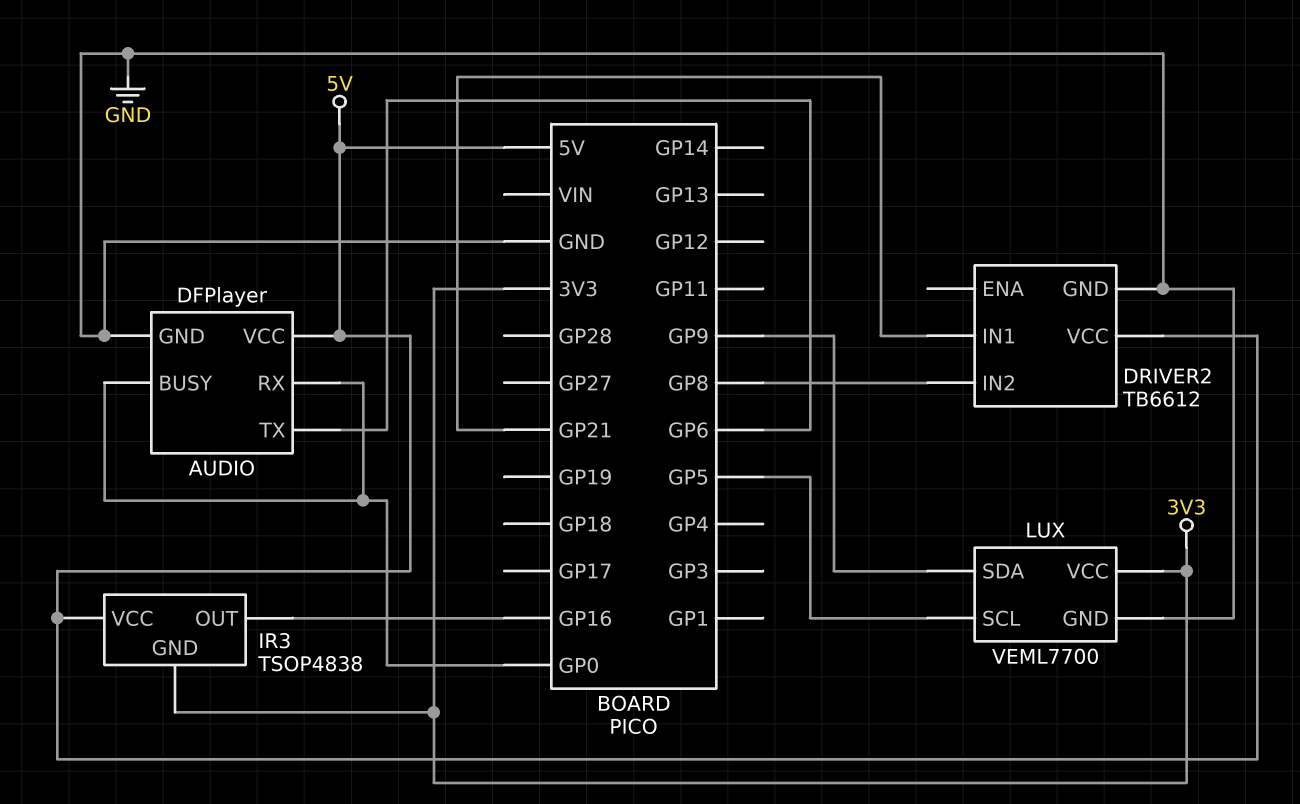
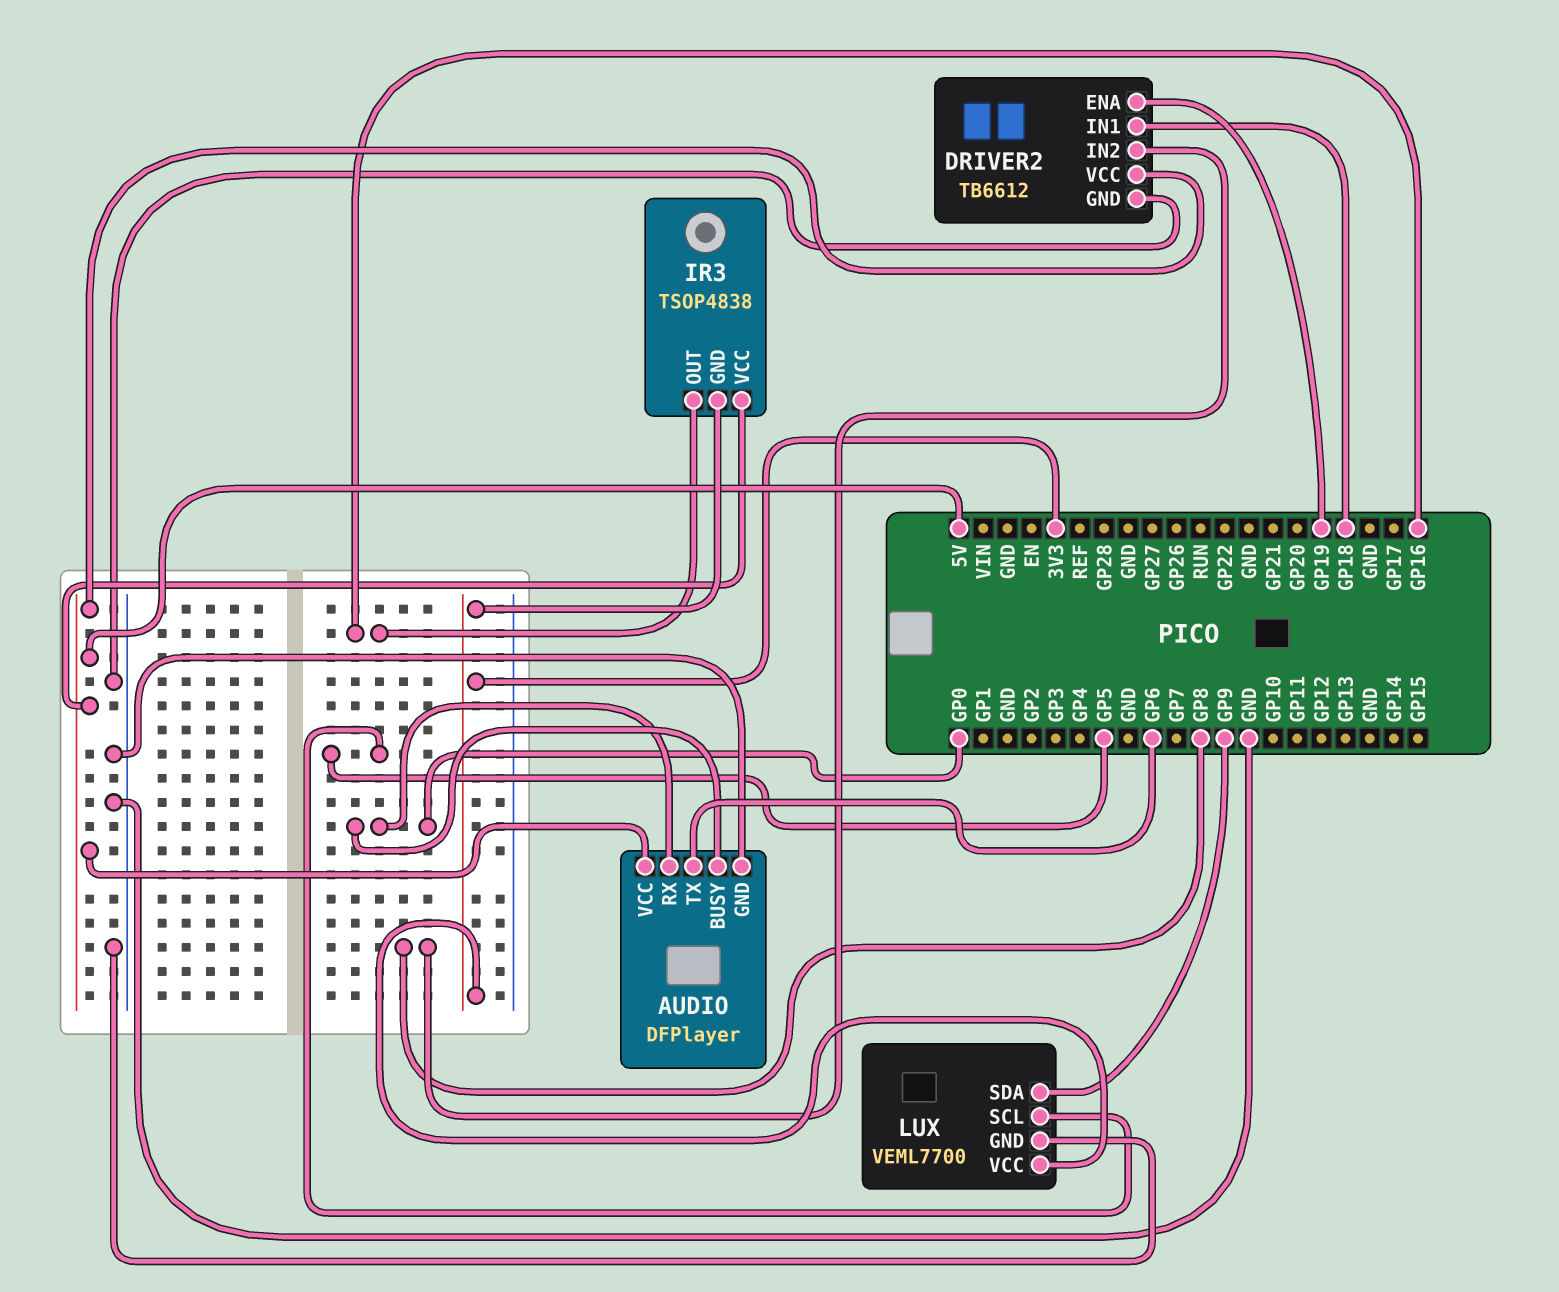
DRIVER2 pin ENA: none -> GP19
DRIVER2 pin IN1: GP21 -> GP18

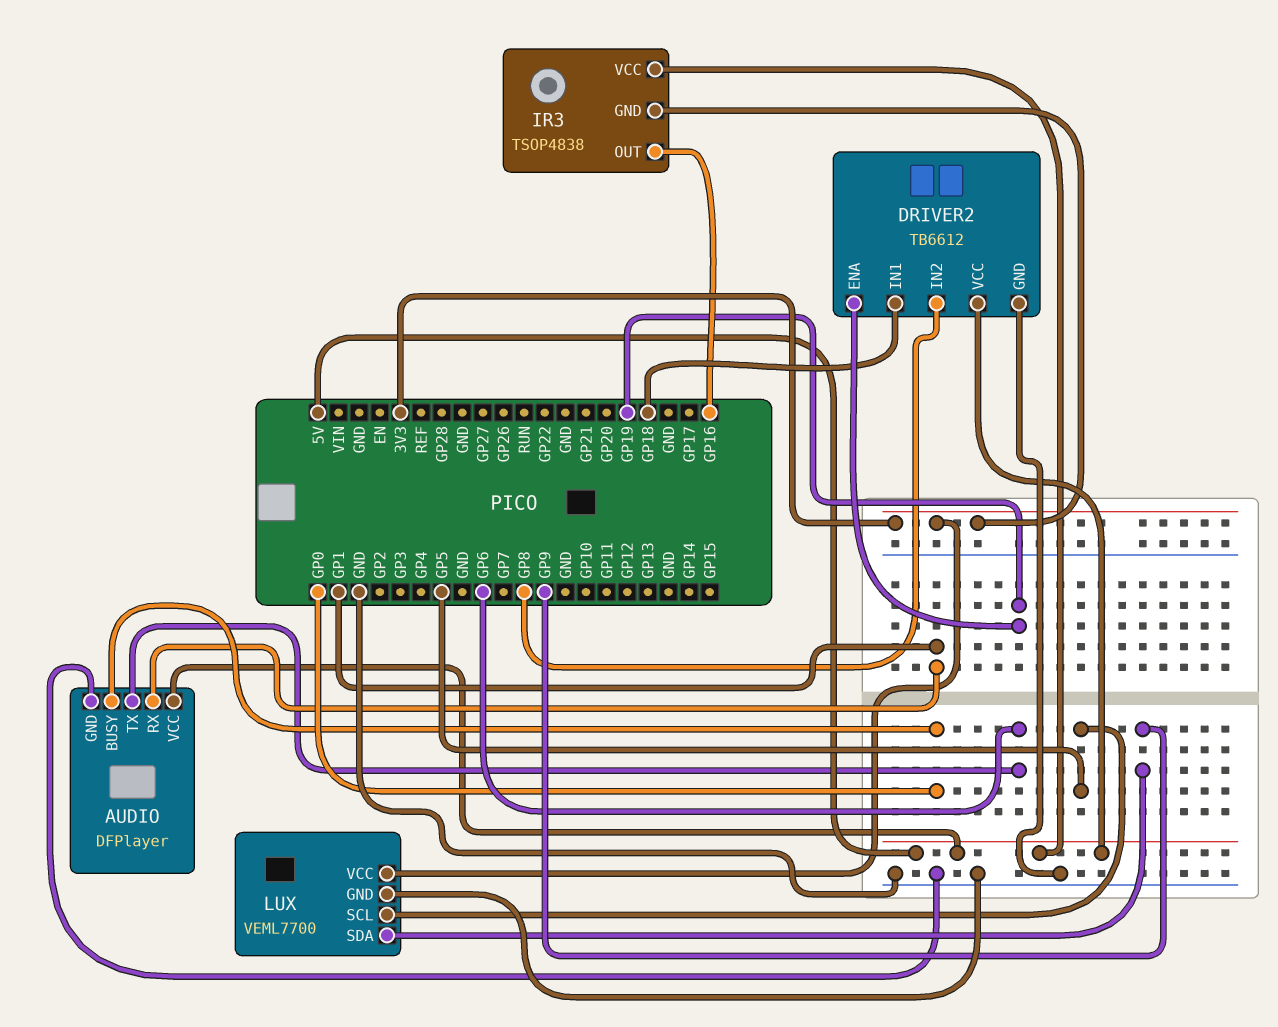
AUDIO pin RX: GP0 -> GP1

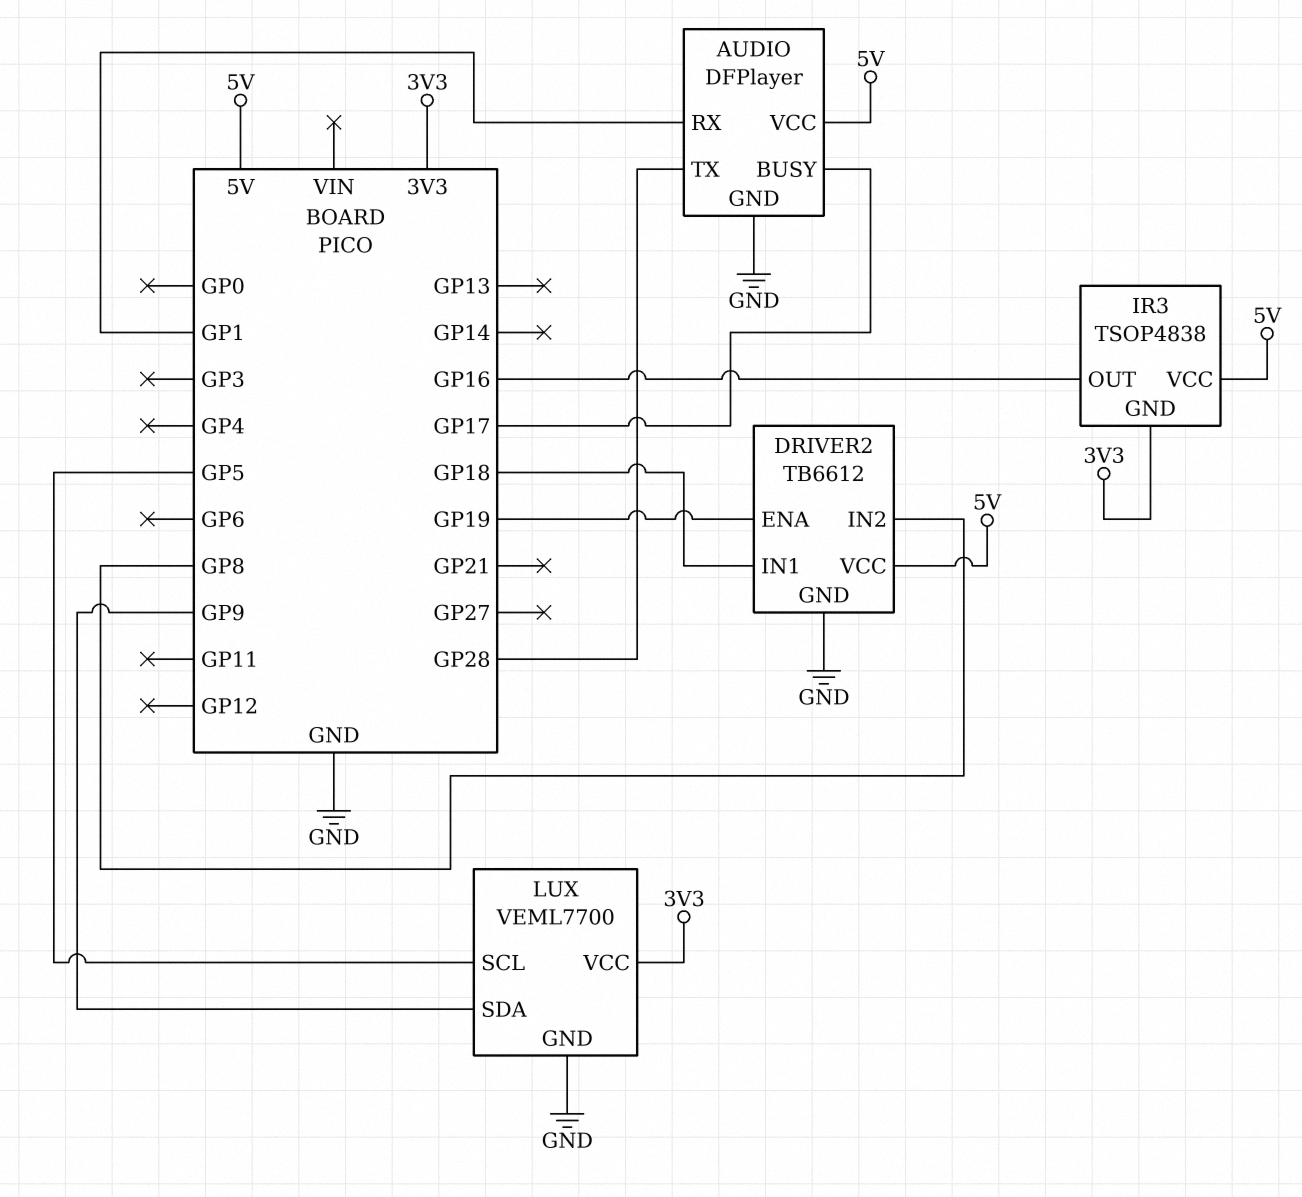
AUDIO pin BUSY: GP0 -> GP17
AUDIO pin TX: GP6 -> GP28

